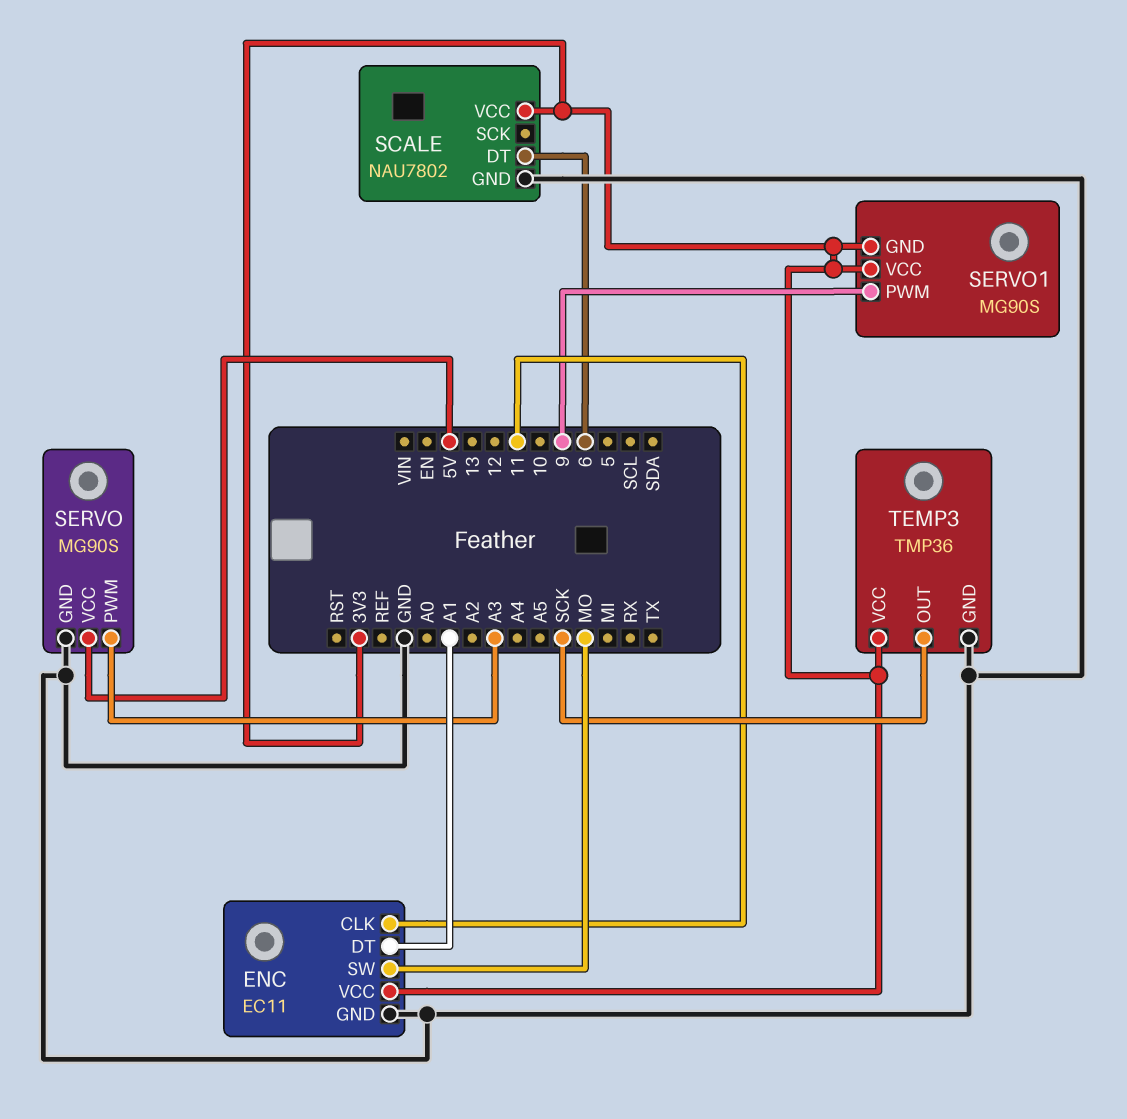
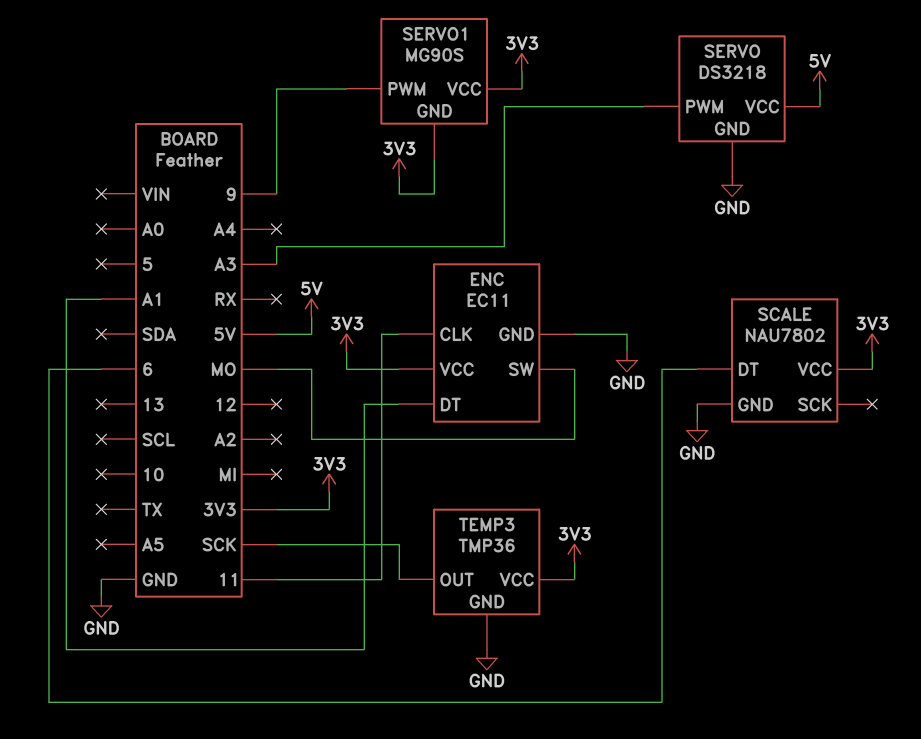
SERVO: MG90S -> DS3218

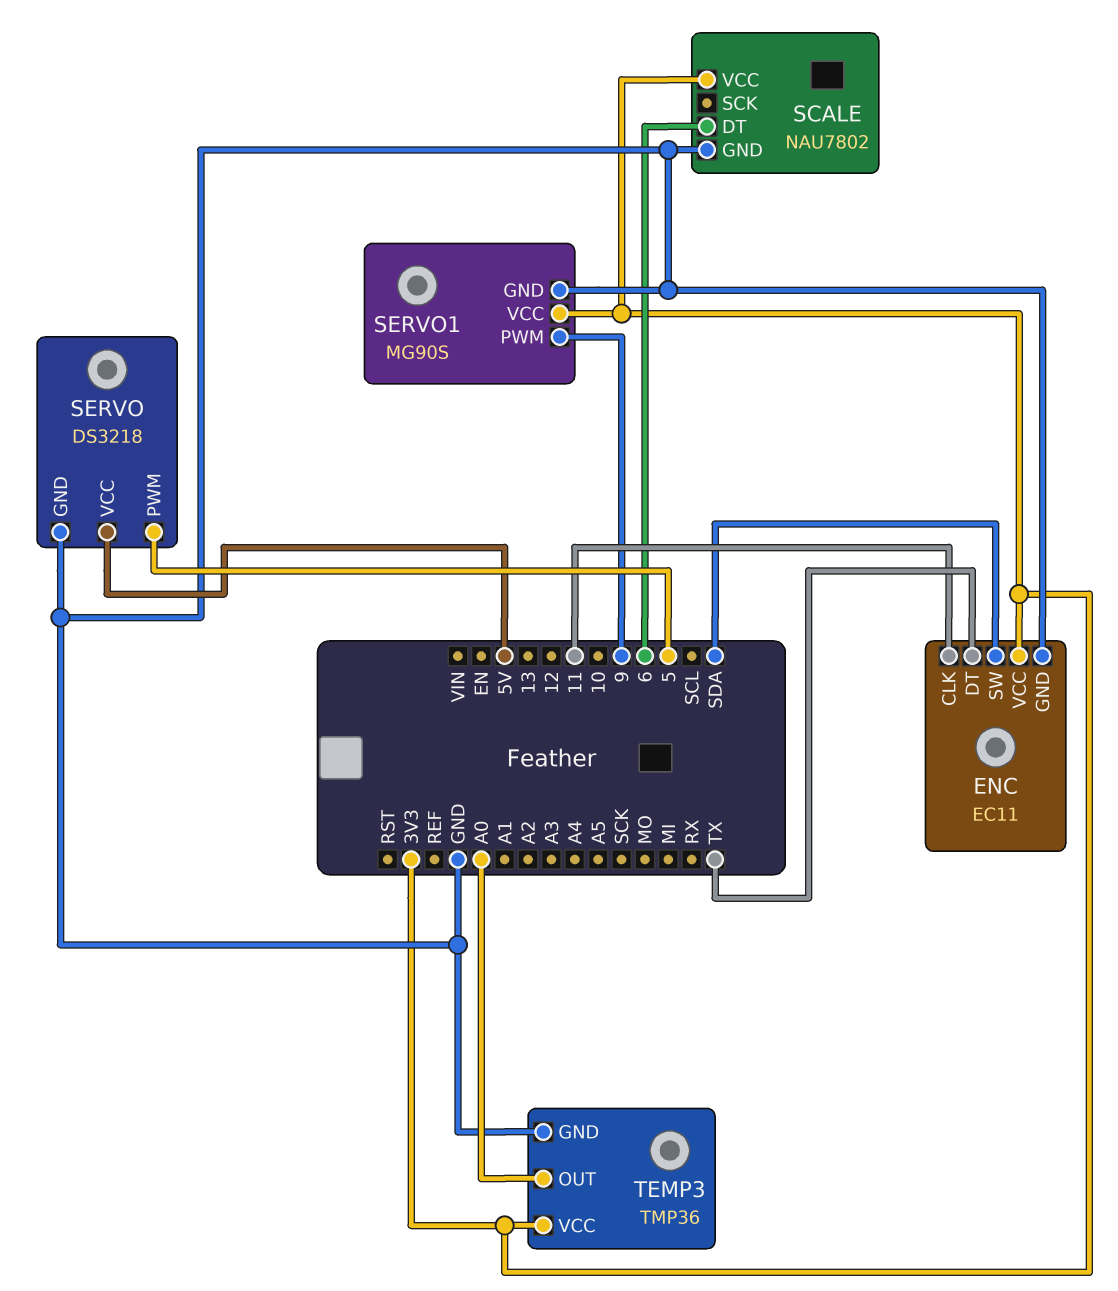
ENC pin DT: A1 -> TX
ENC pin SW: MO -> SDA
SERVO pin PWM: A3 -> 5
SERVO1 pin GND: 3V3 -> GND
TEMP3 pin OUT: SCK -> A0

